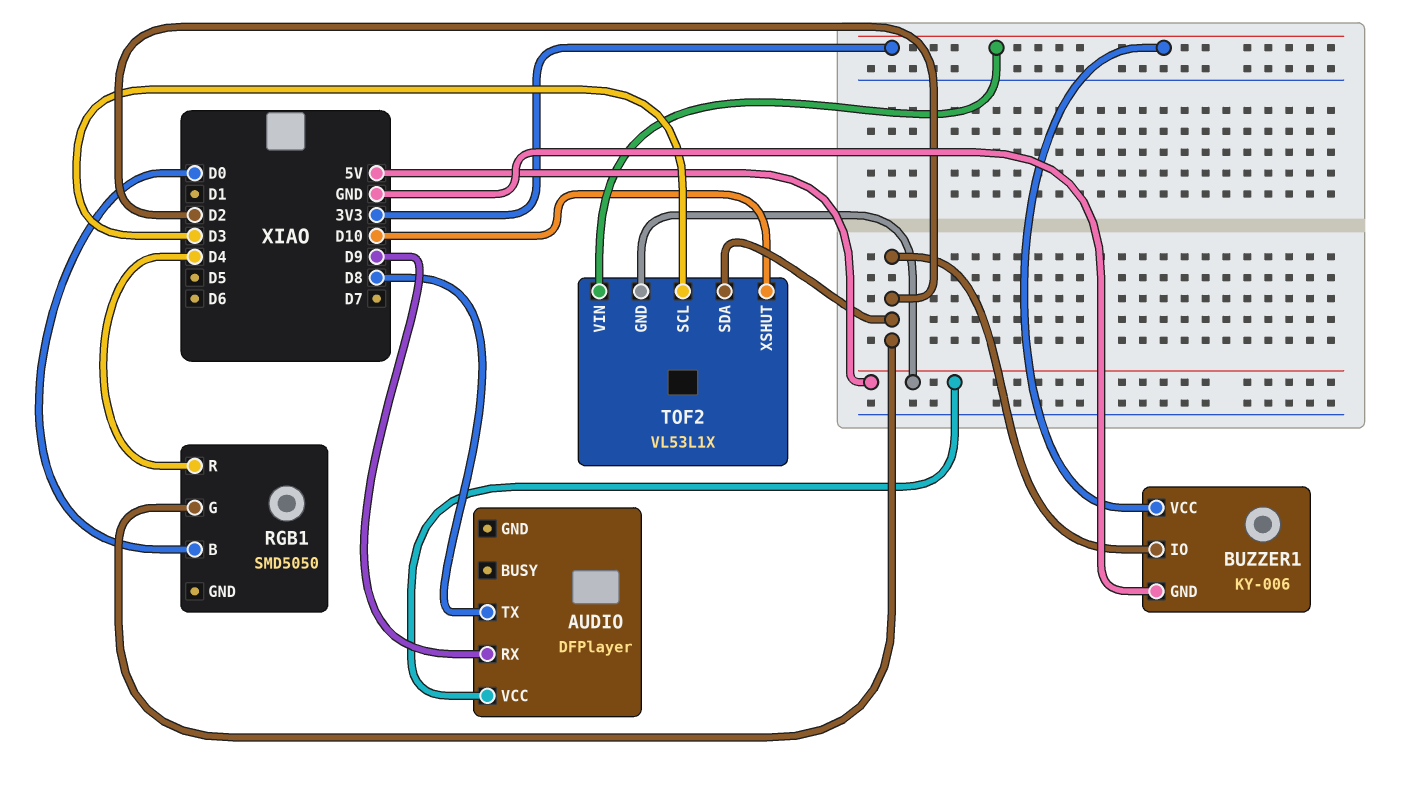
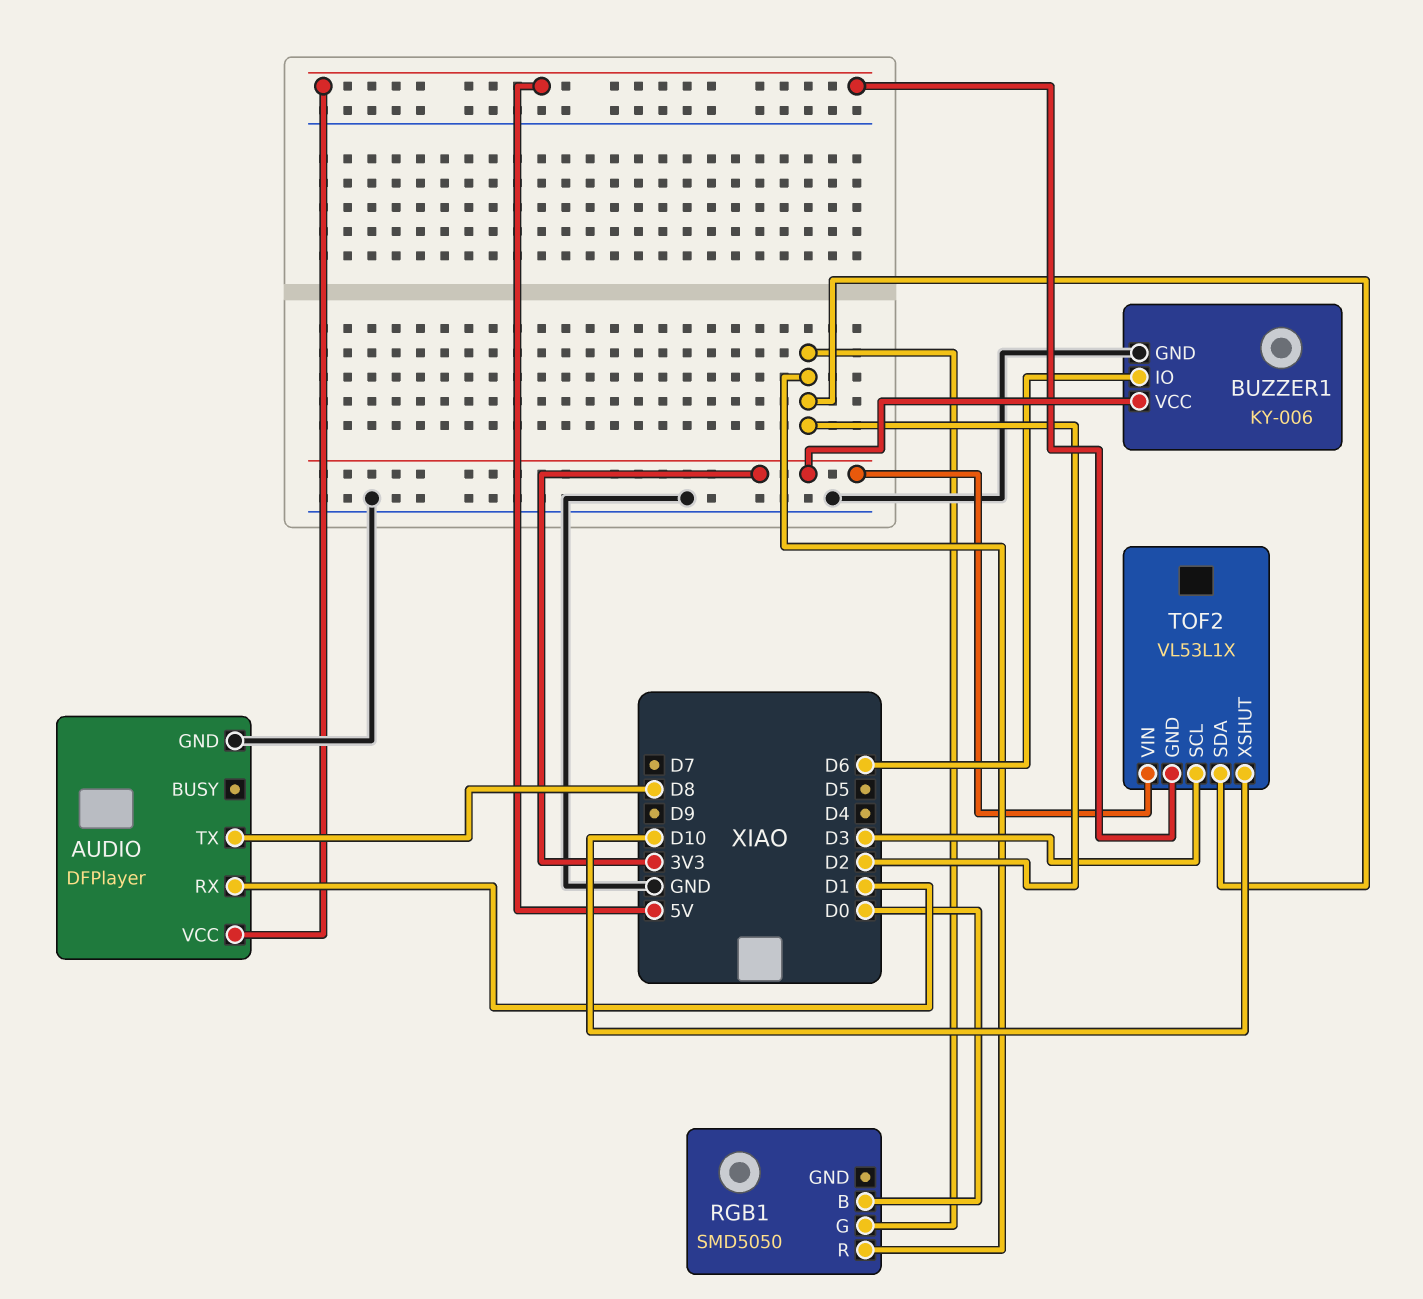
AUDIO pin GND: none -> GND
AUDIO pin RX: D9 -> D1
BUZZER1 pin IO: D2 -> D6
RGB1 pin R: D4 -> D2

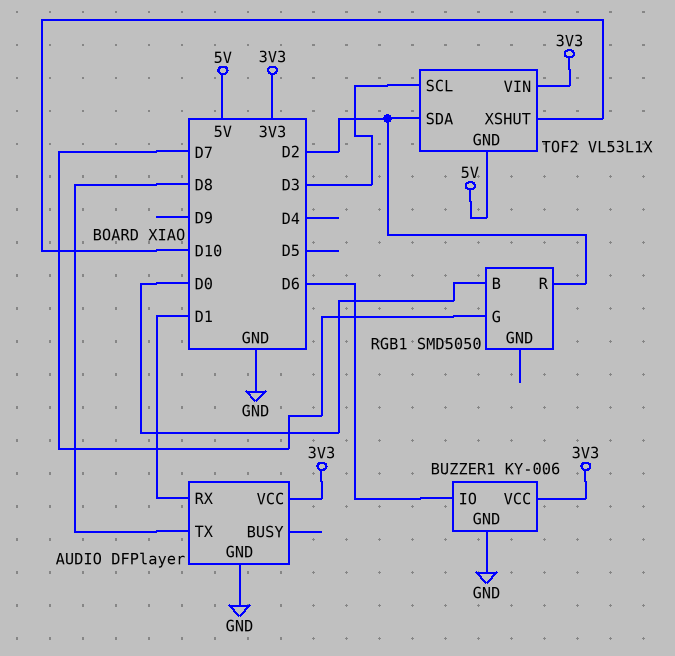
AUDIO pin VCC: 5V -> 3V3
RGB1 pin G: D2 -> D7

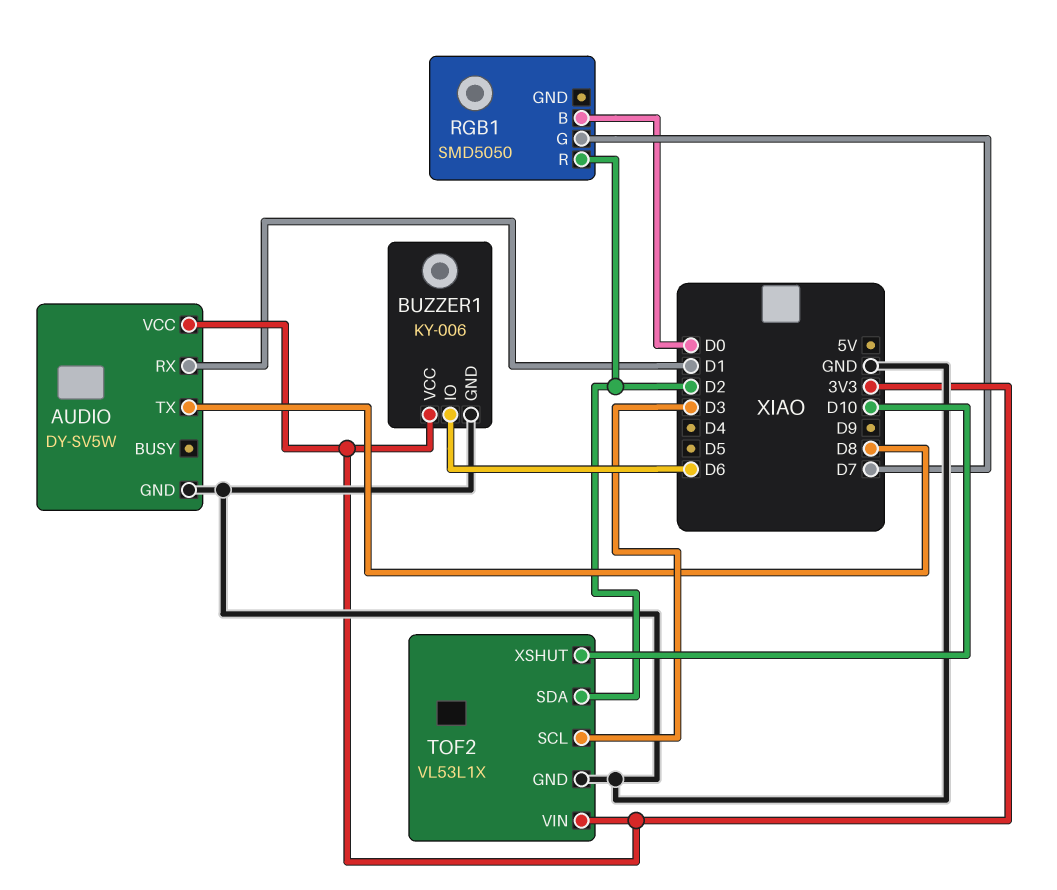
AUDIO: DFPlayer -> DY-SV5W
TOF2 pin GND: 5V -> GND

